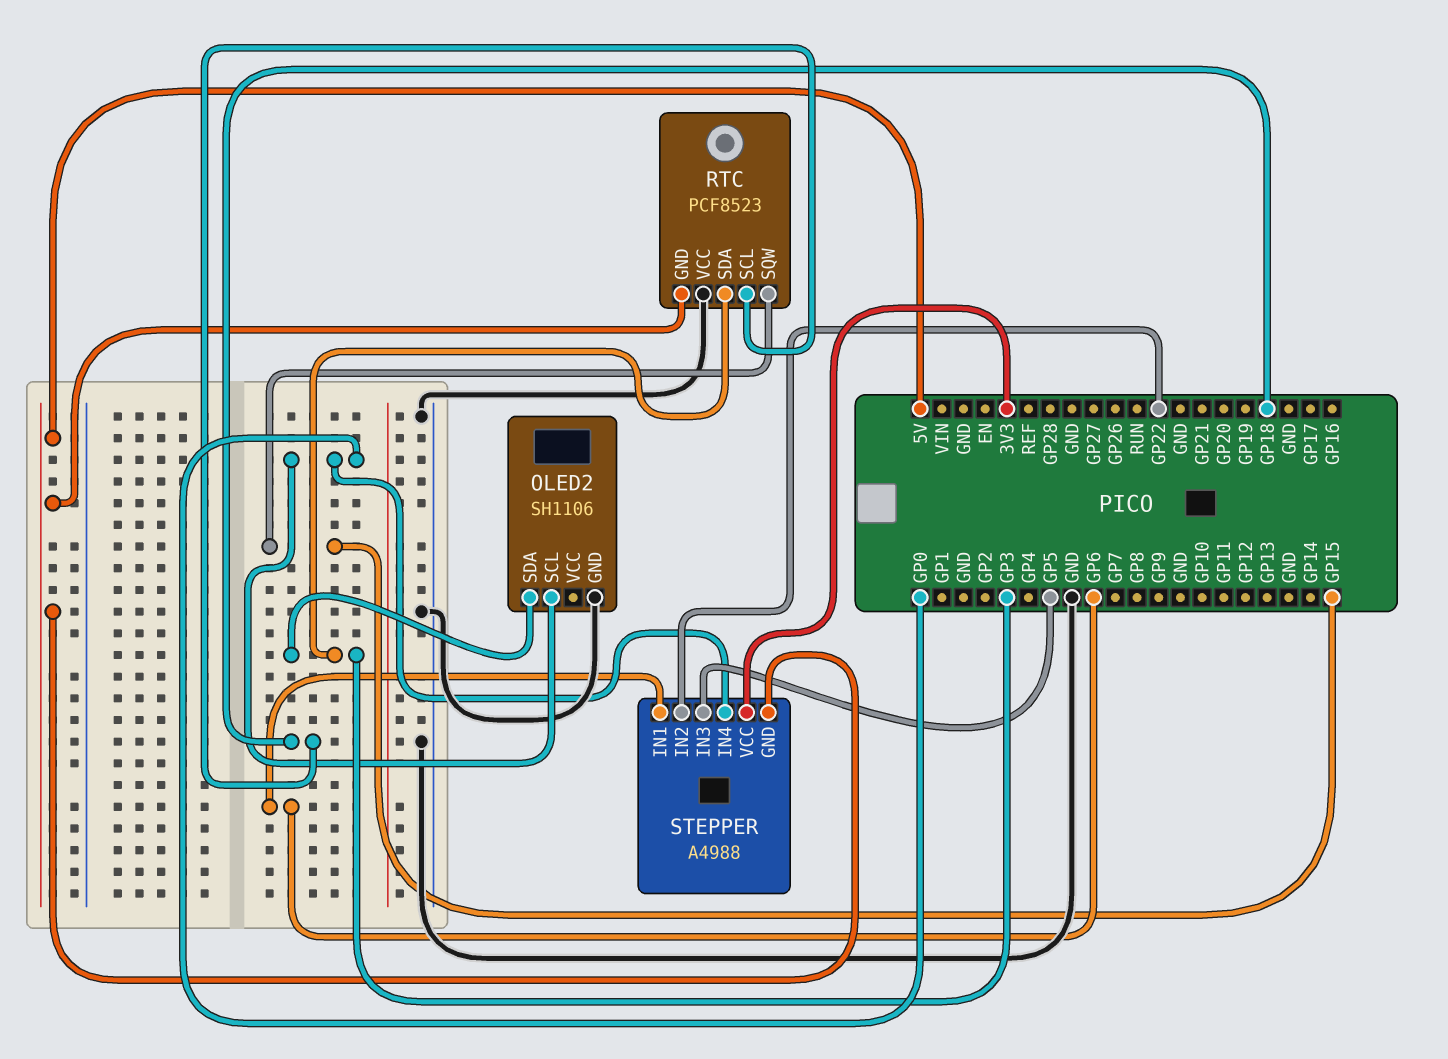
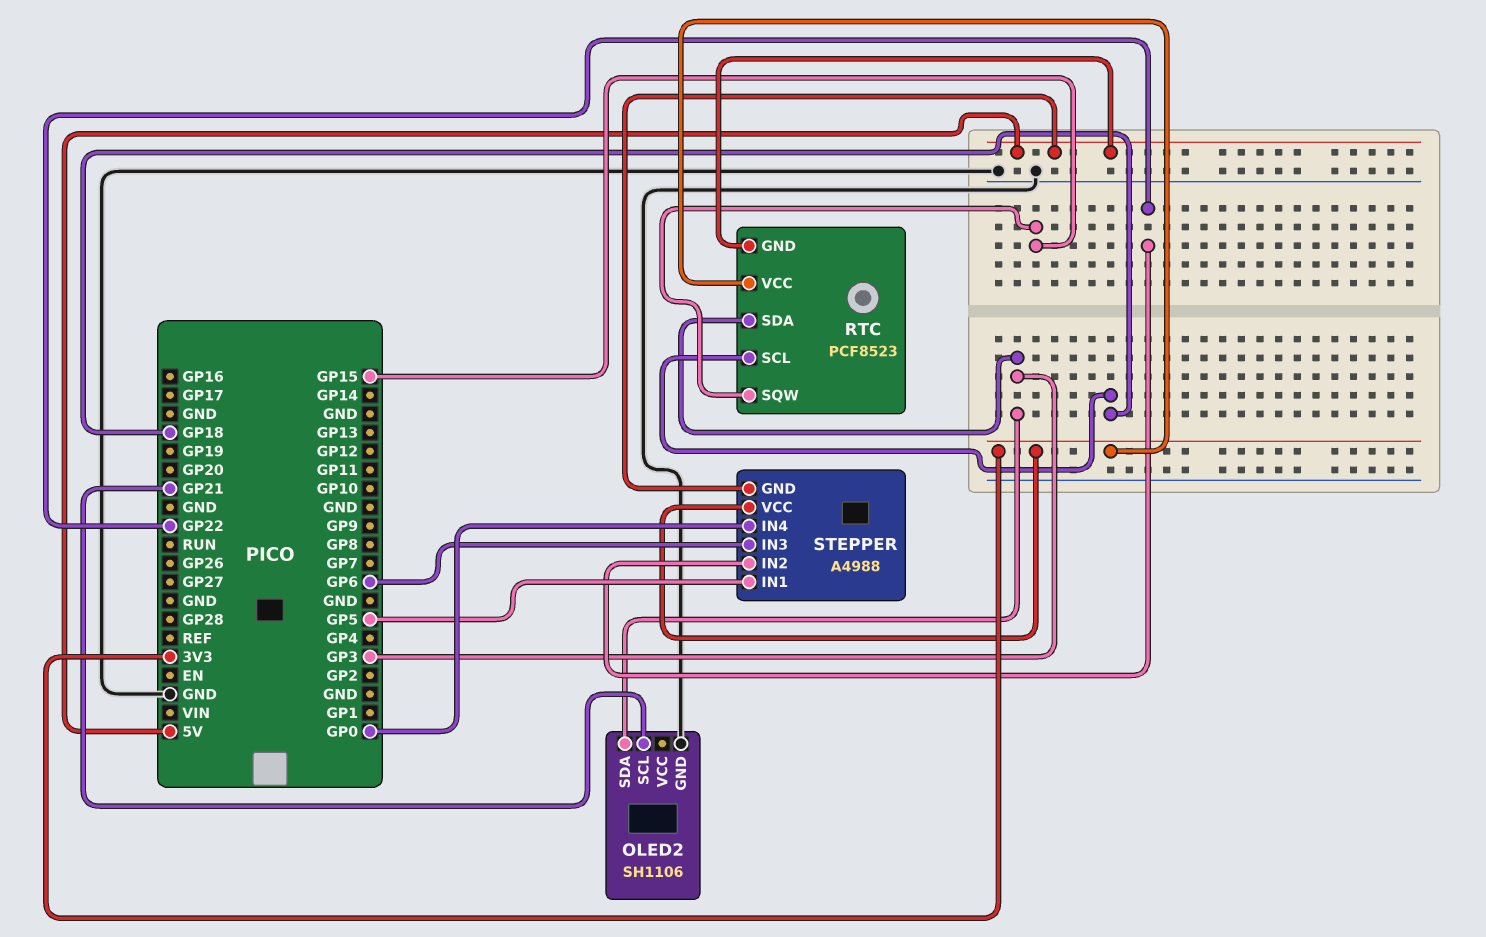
OLED2 pin SCL: GP0 -> GP21
RTC pin VCC: GND -> 3V3
STEPPER pin IN1: GP6 -> GP5
STEPPER pin IN3: GP5 -> GP6

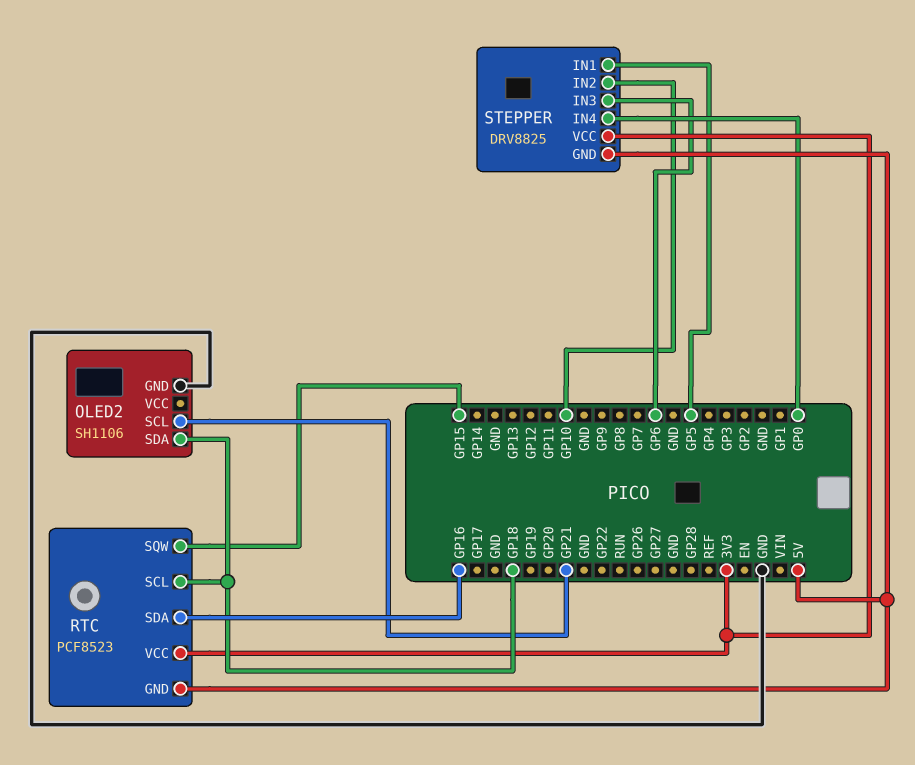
OLED2 pin SDA: GP3 -> GP18
RTC pin SDA: GP3 -> GP16
STEPPER: A4988 -> DRV8825
STEPPER pin IN2: GP22 -> GP10

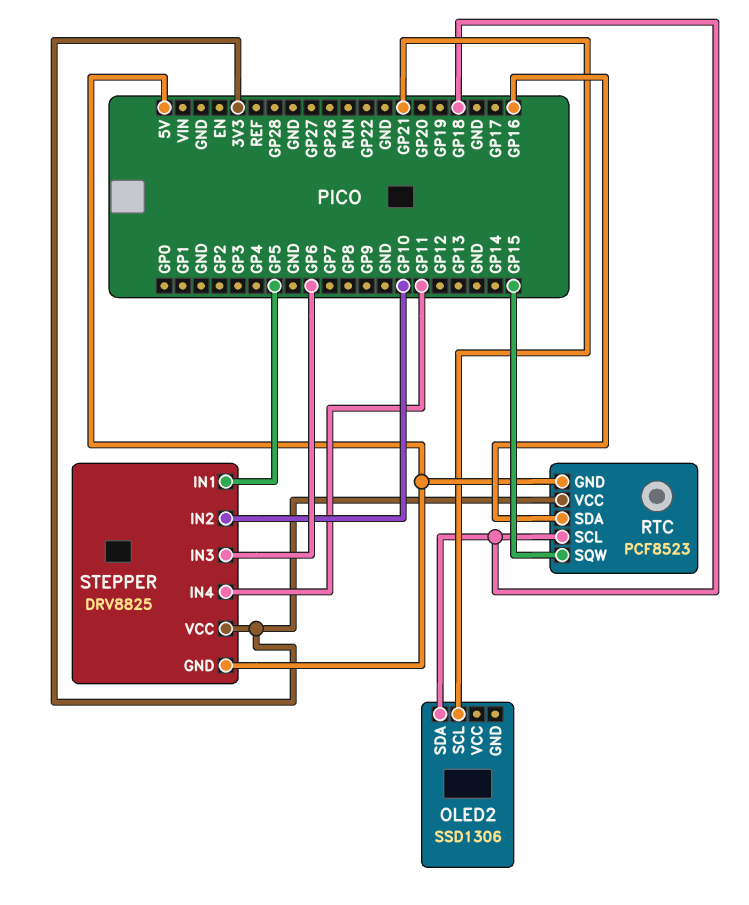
OLED2: SH1106 -> SSD1306
OLED2 pin GND: GND -> none
STEPPER pin IN4: GP0 -> GP11

